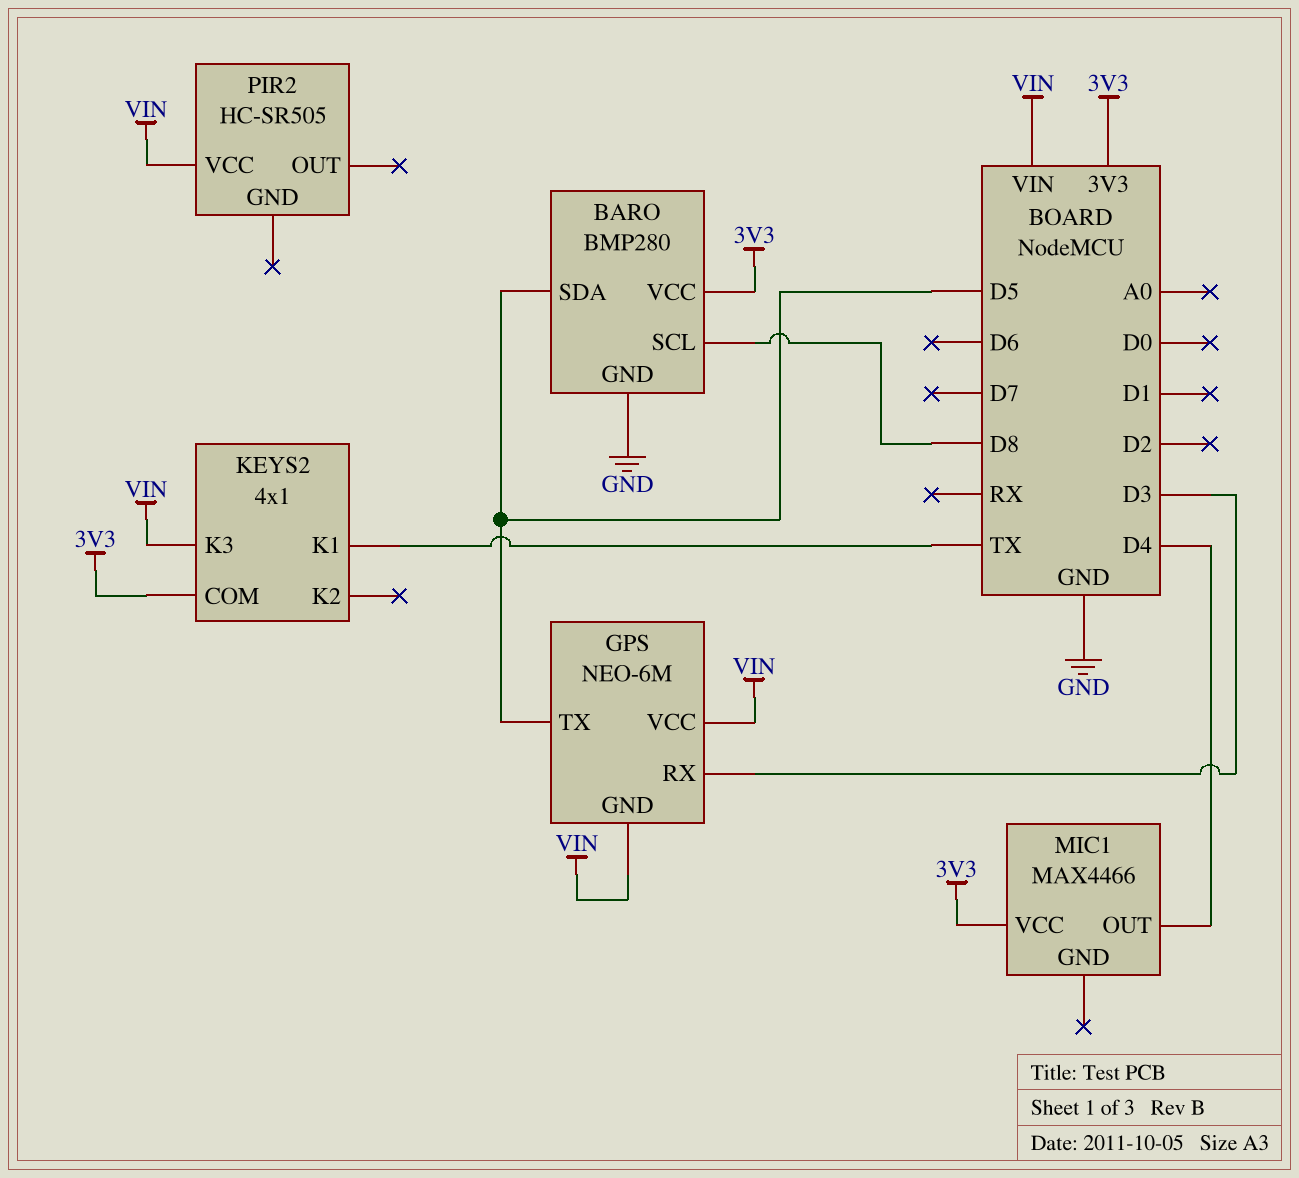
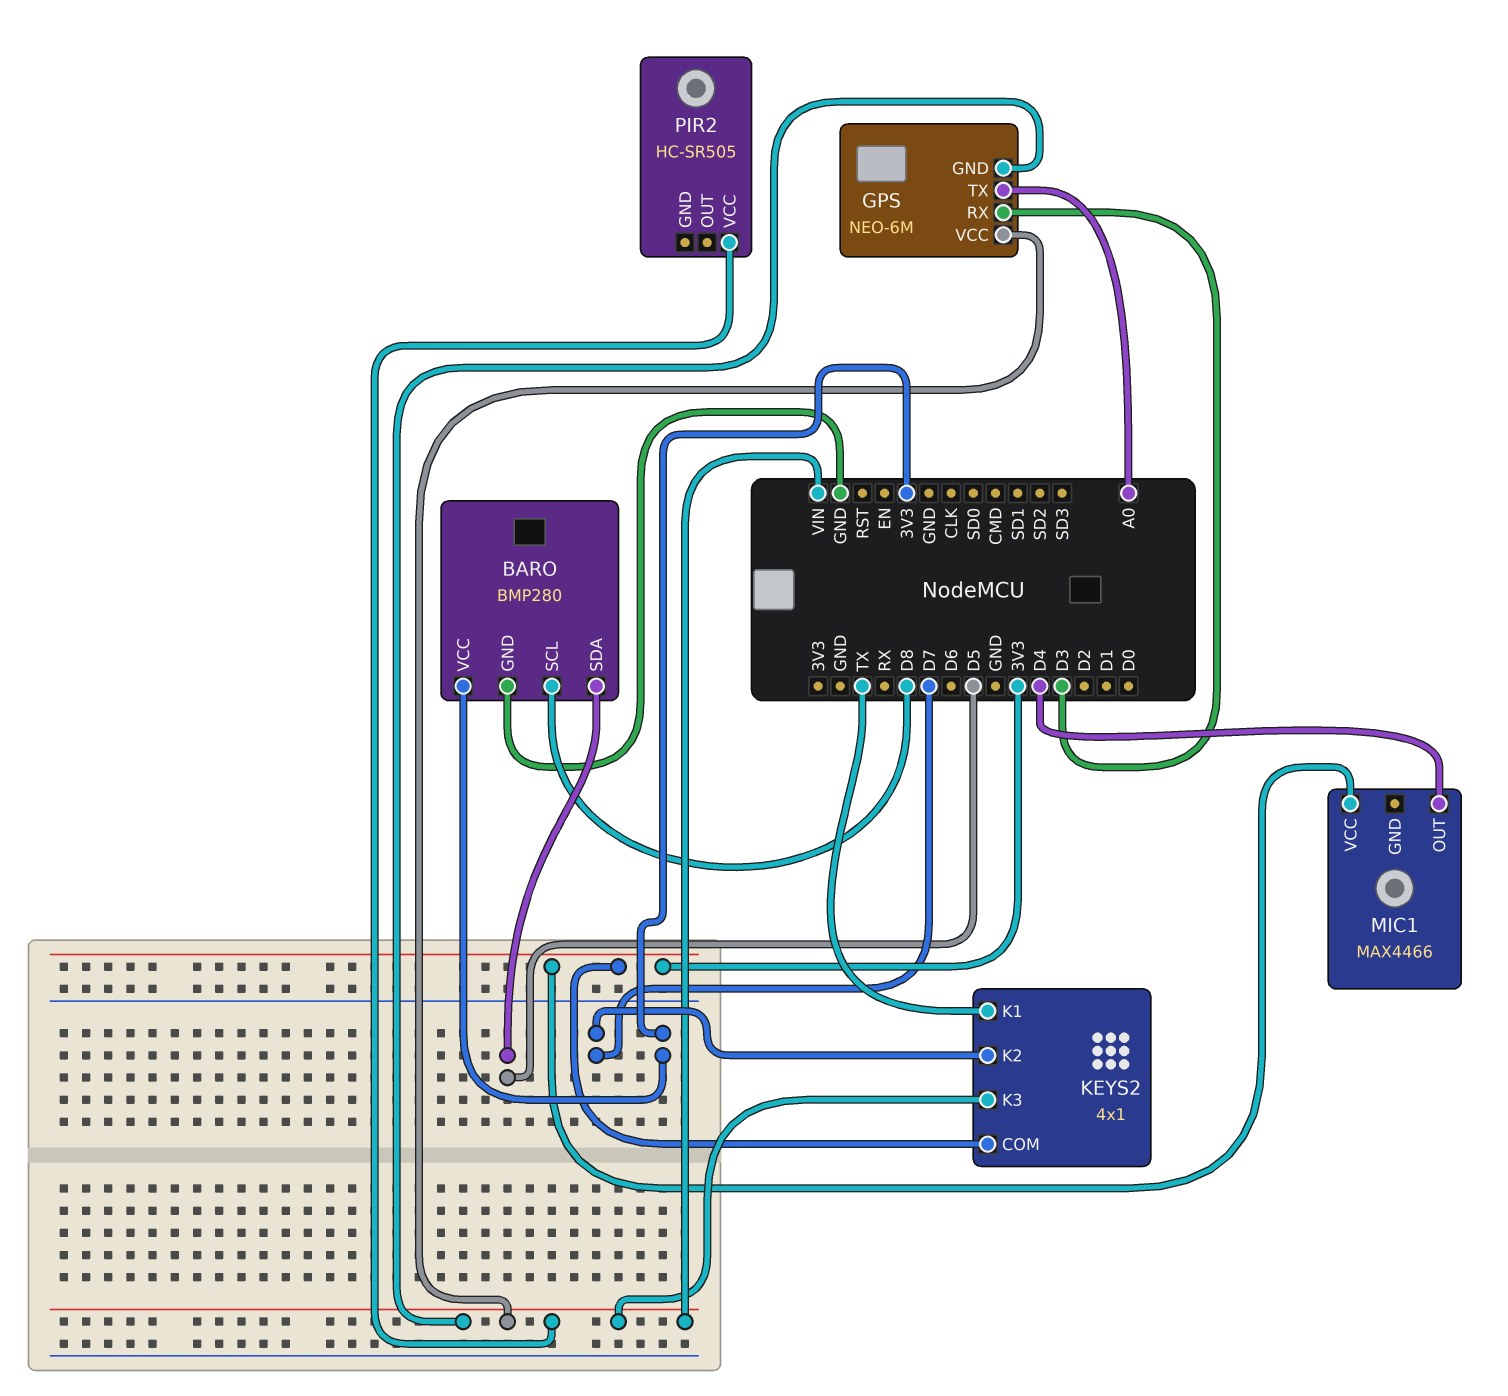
GPS pin TX: D5 -> A0
KEYS2 pin K2: none -> D7

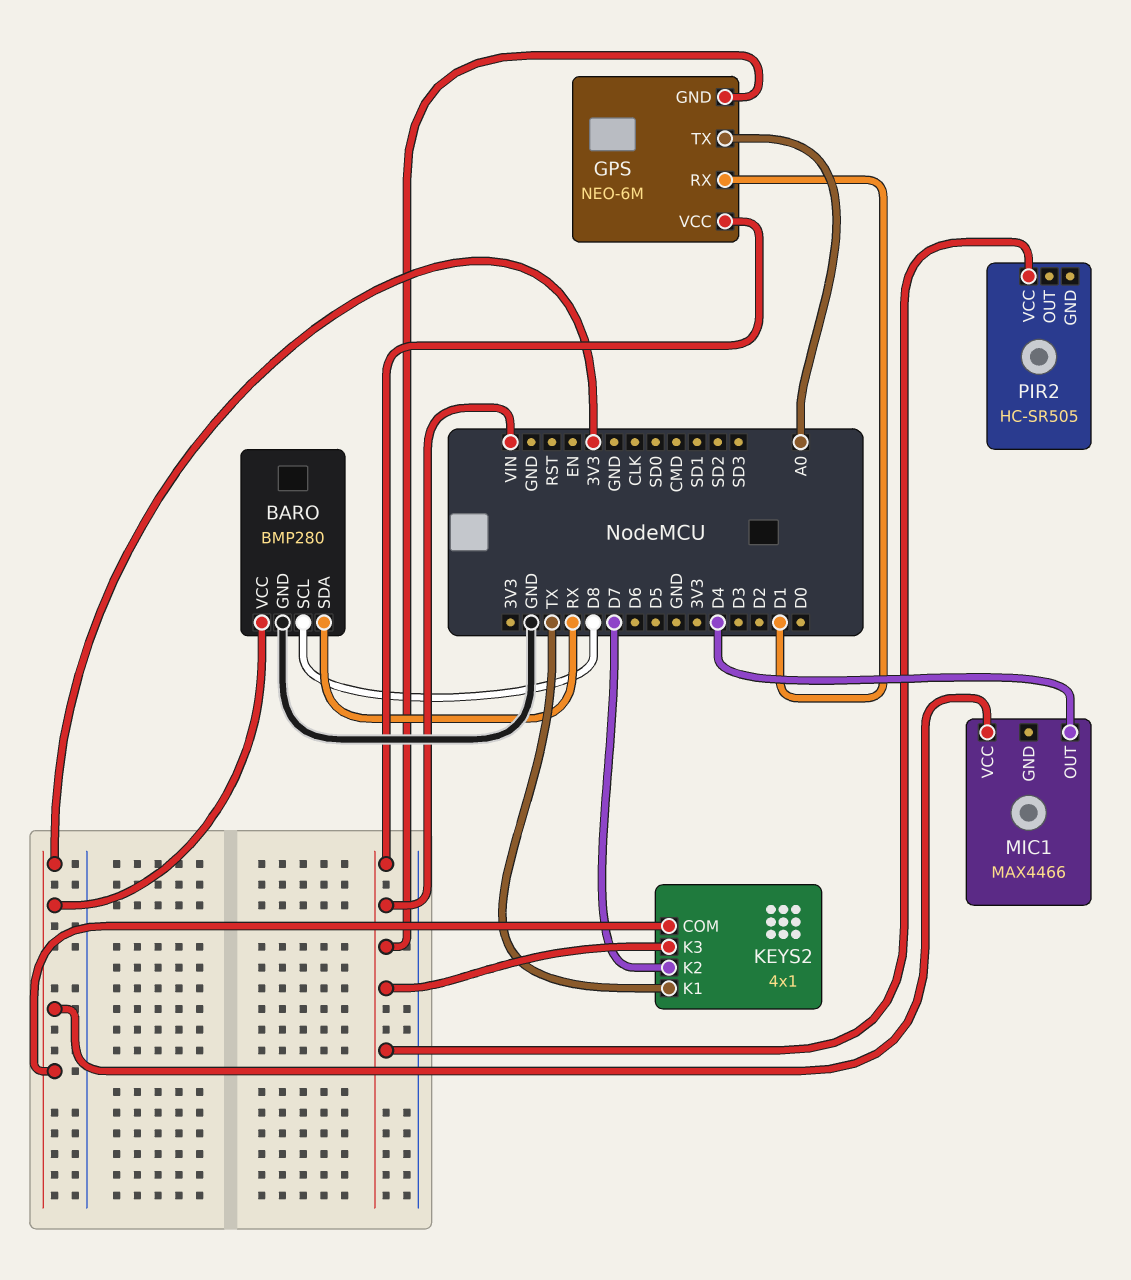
BARO pin SDA: D5 -> RX
GPS pin RX: D3 -> D1

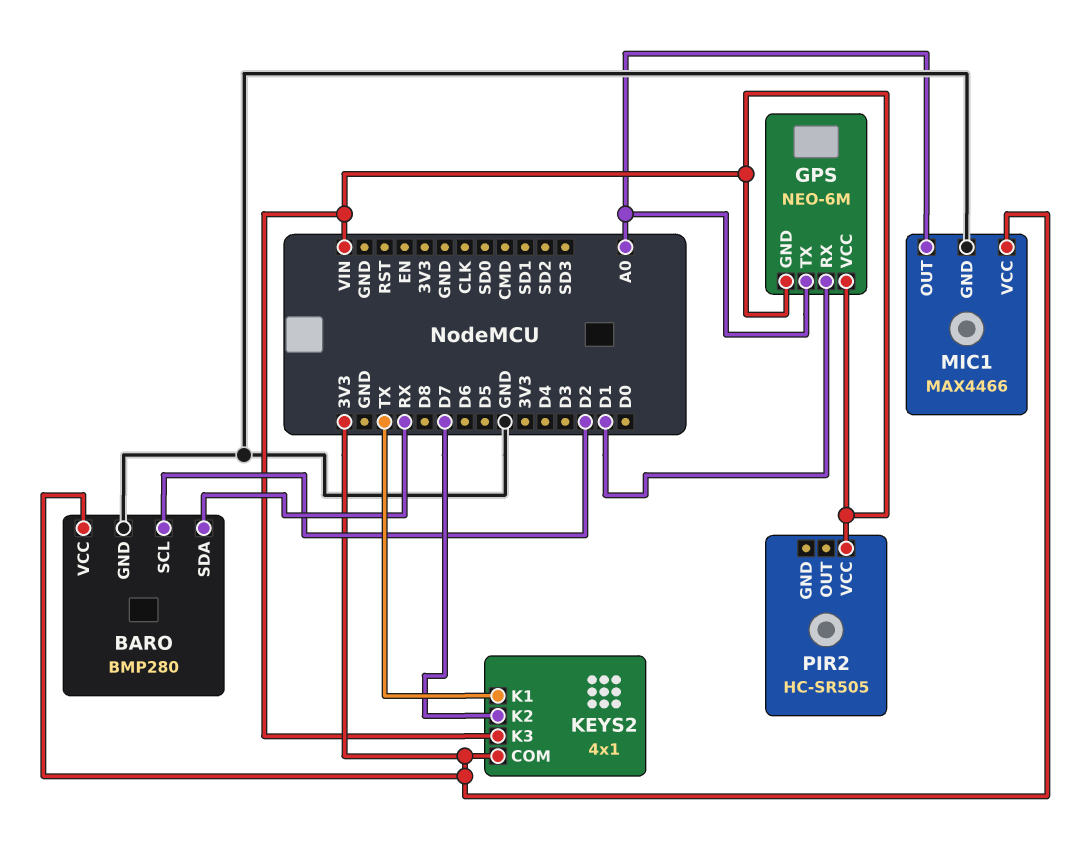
BARO pin SCL: D8 -> D2
MIC1 pin GND: none -> GND
MIC1 pin OUT: D4 -> A0

